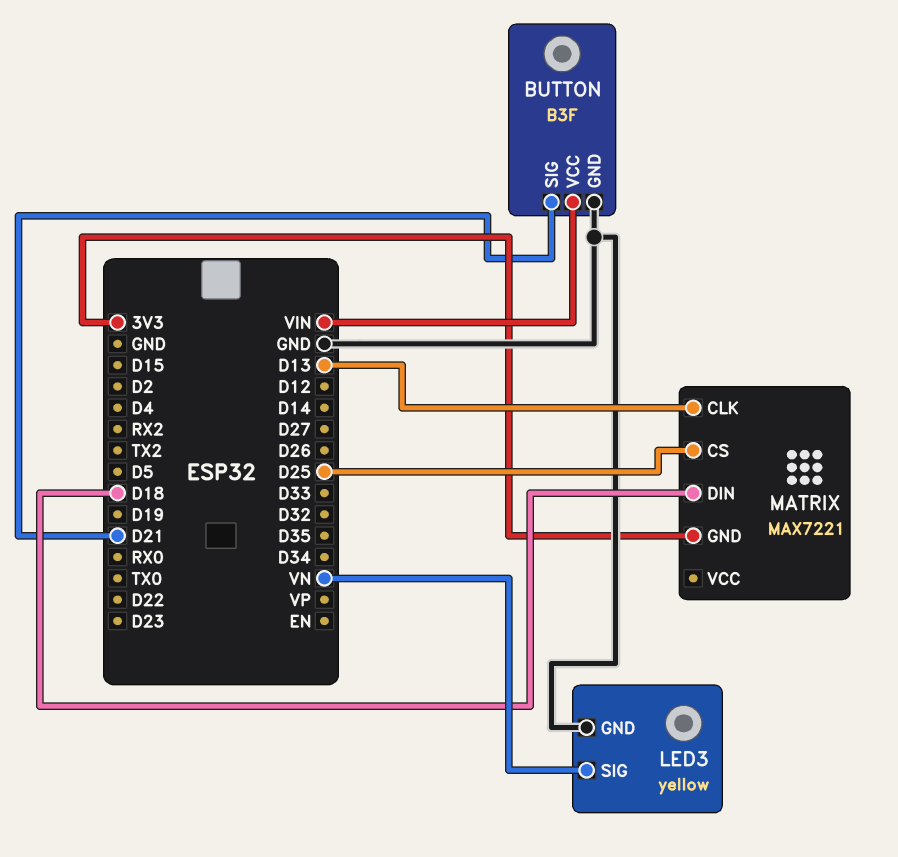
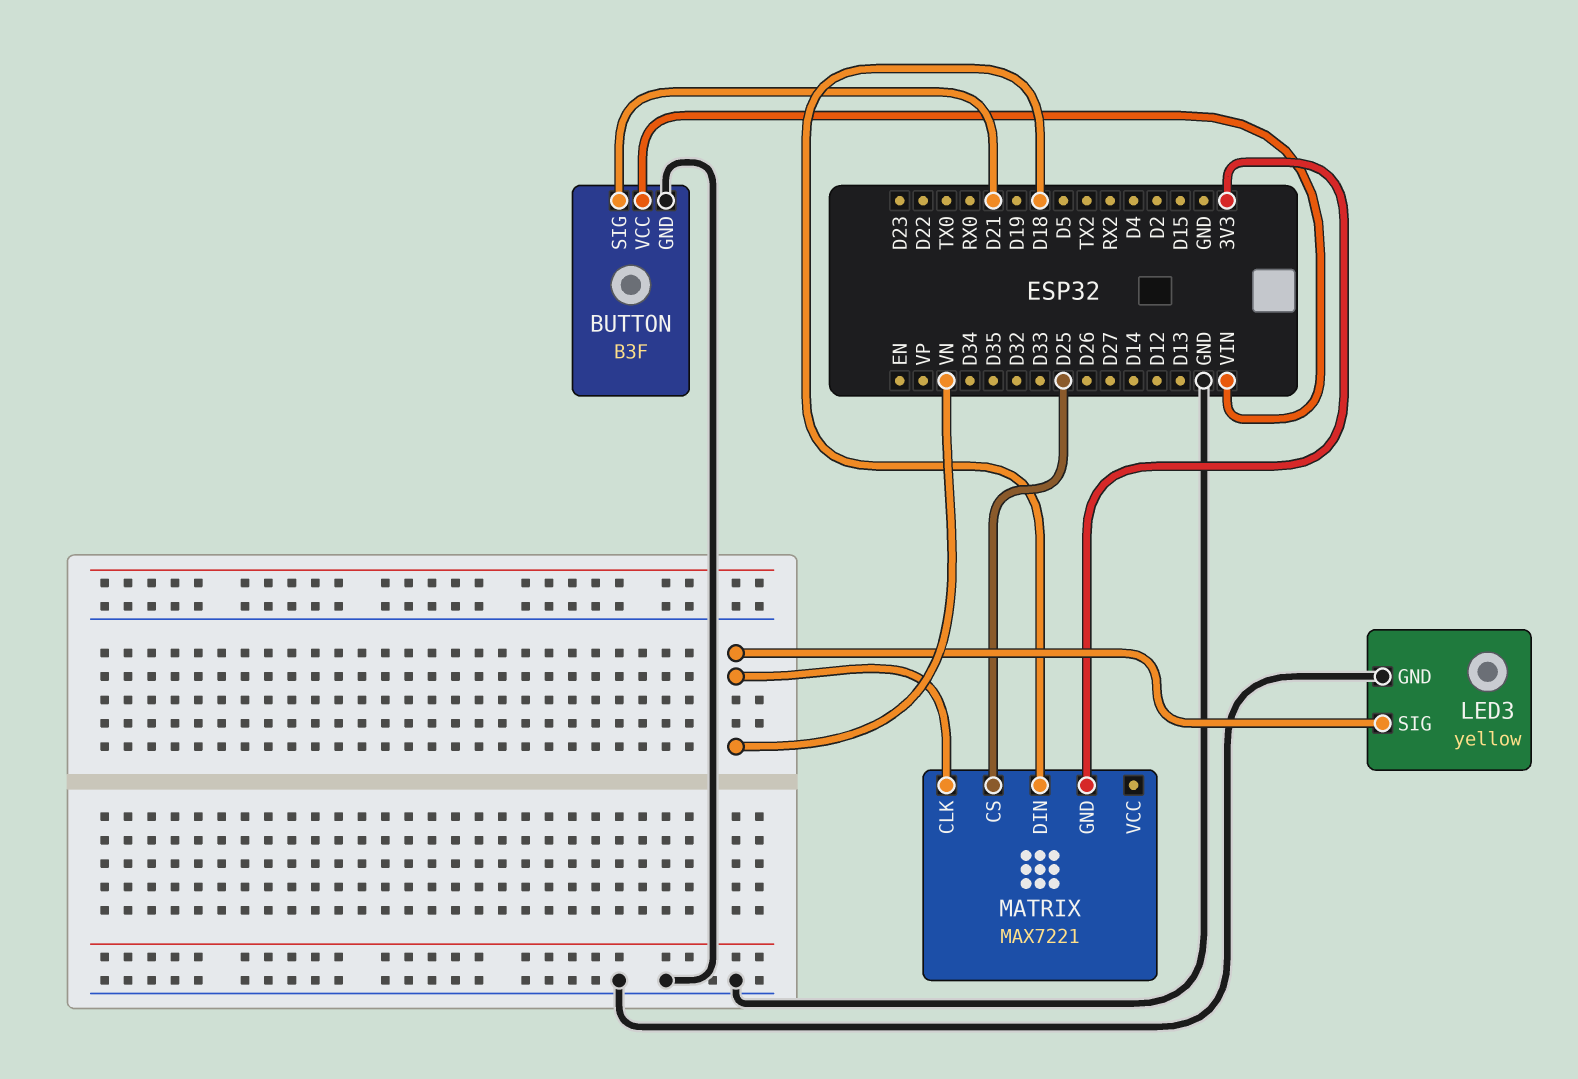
MATRIX pin CLK: D13 -> VN

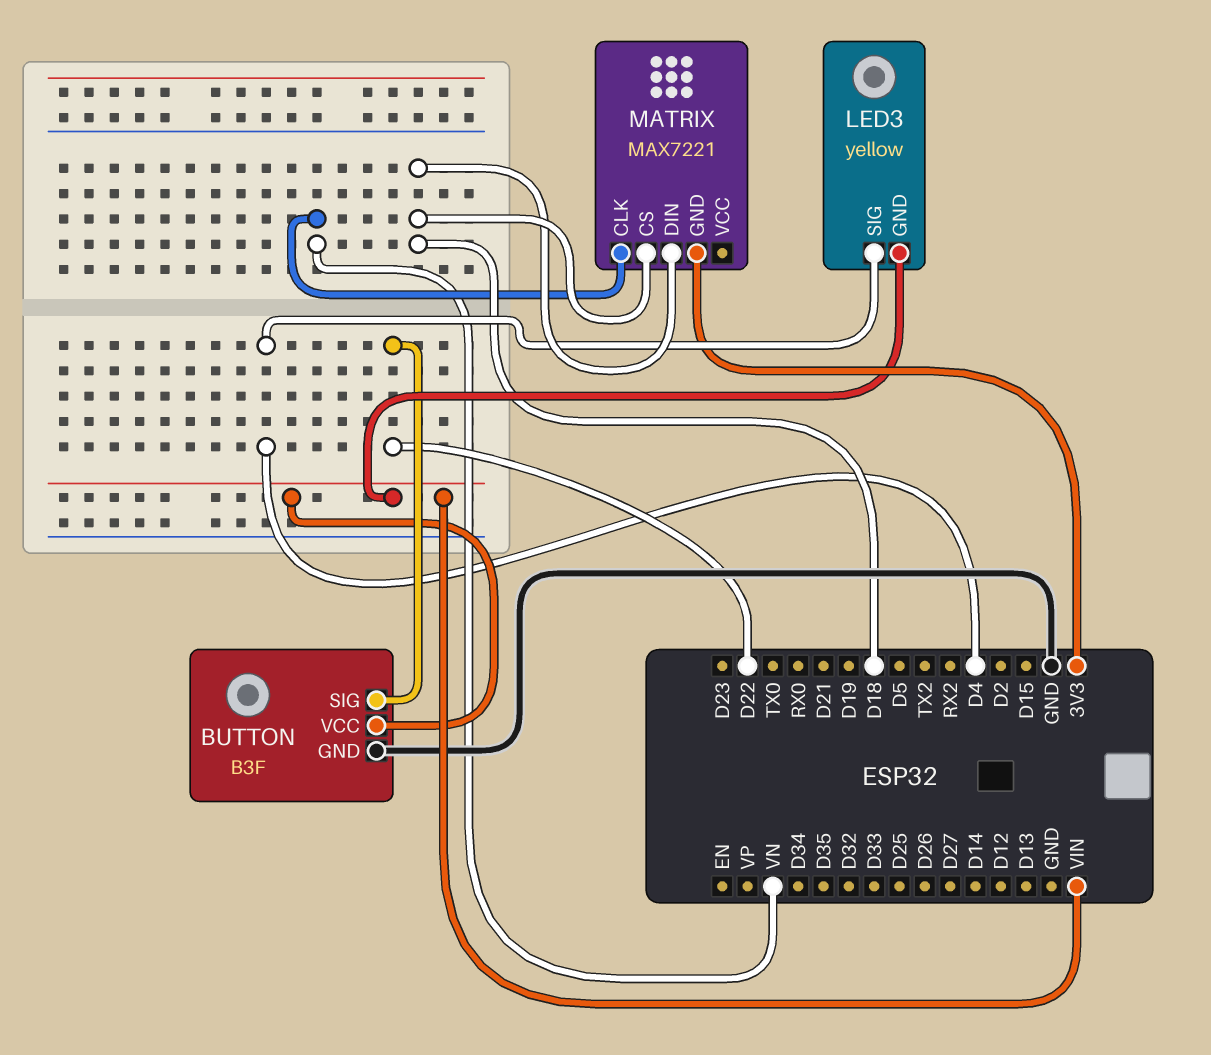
BUTTON pin SIG: D21 -> D22
LED3 pin GND: GND -> VIN
LED3 pin SIG: VN -> D4
MATRIX pin CS: D25 -> D18

